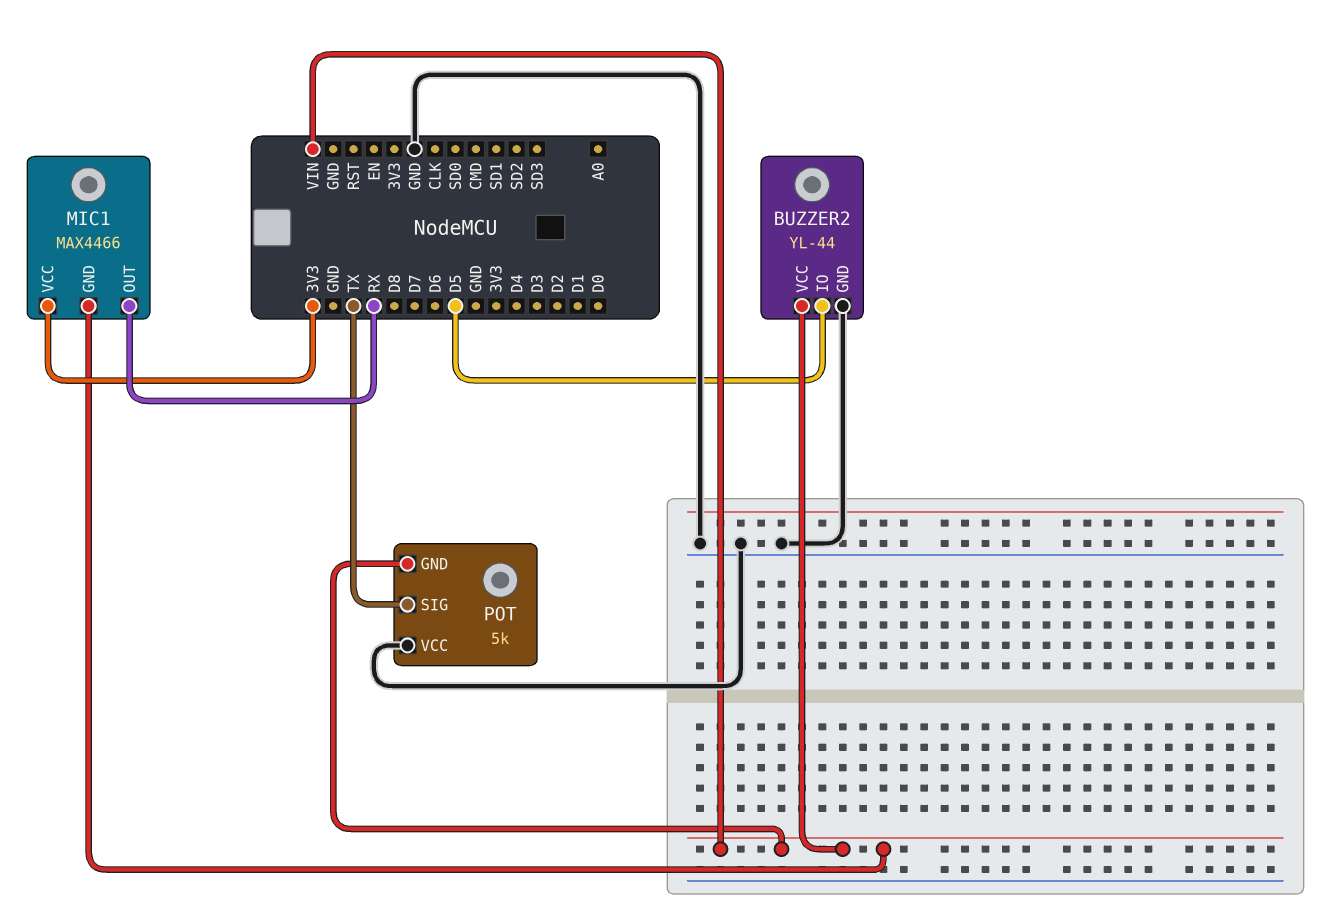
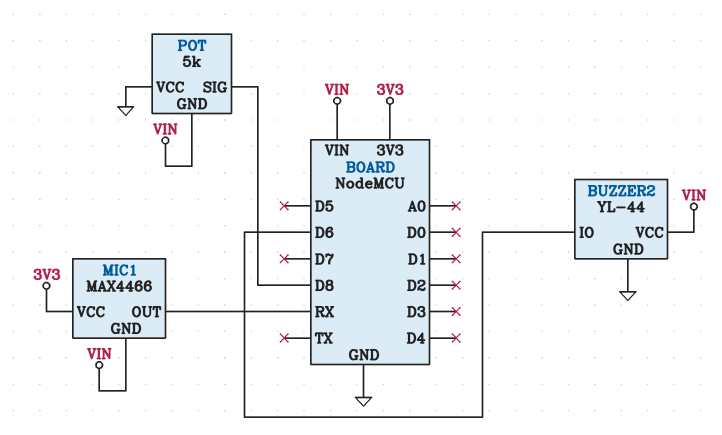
BUZZER2 pin IO: D5 -> D6
POT pin SIG: TX -> D8

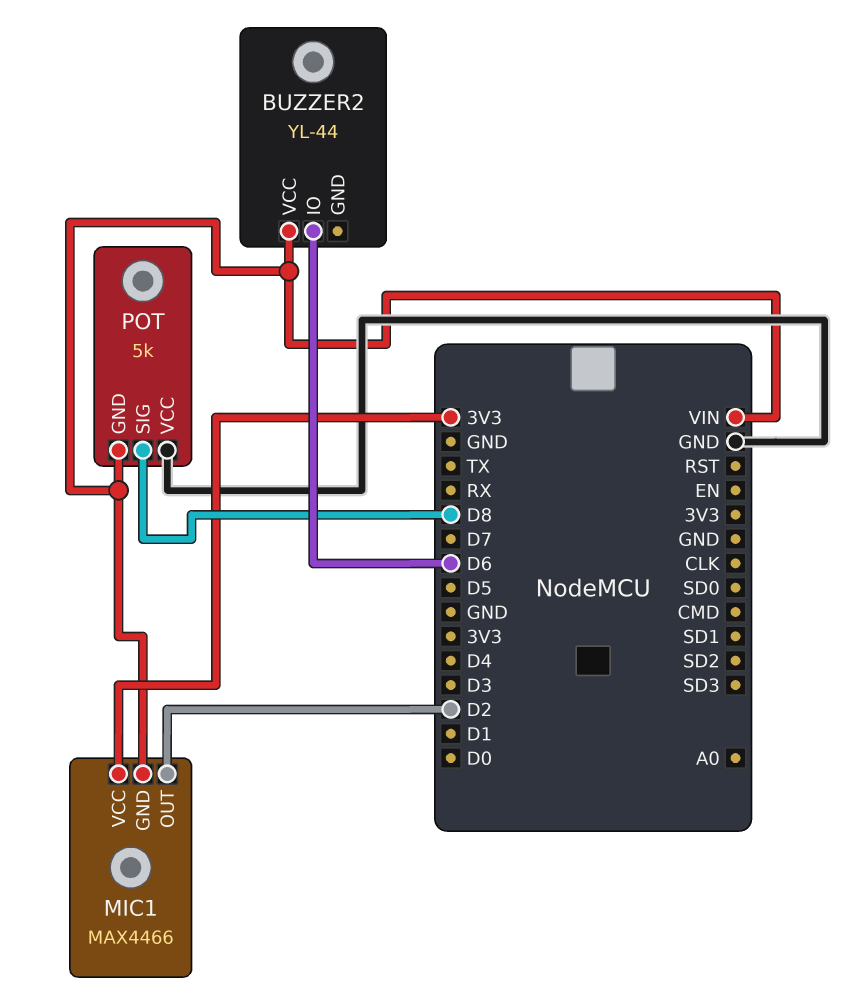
BUZZER2 pin GND: GND -> none
MIC1 pin OUT: RX -> D2

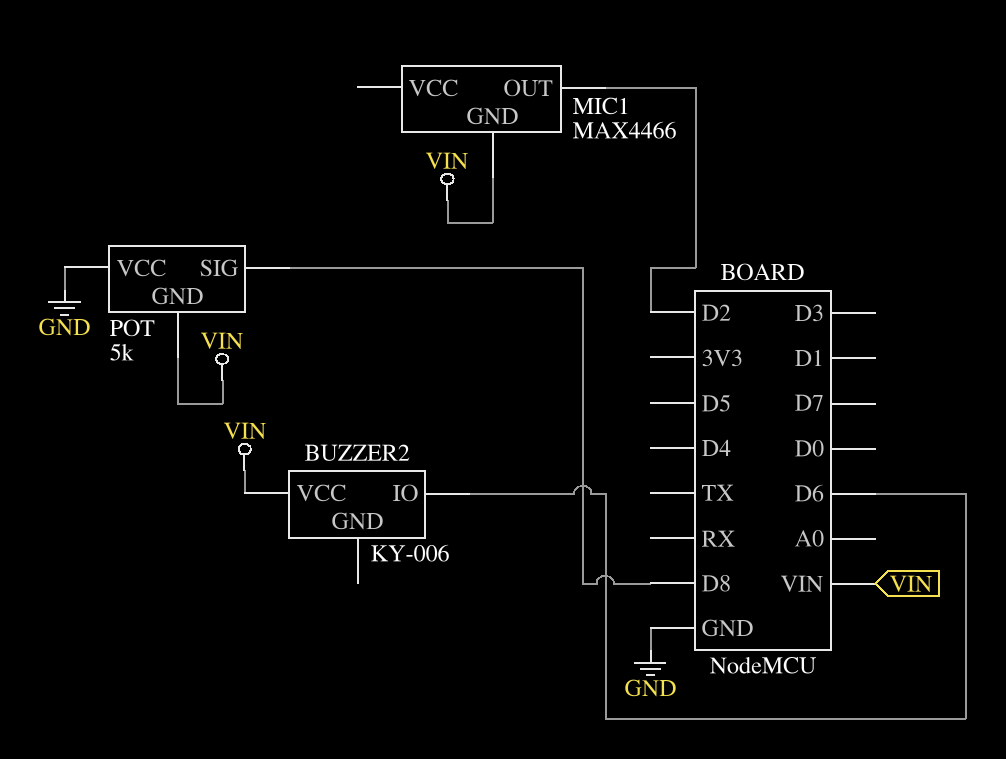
BUZZER2: YL-44 -> KY-006
MIC1 pin VCC: 3V3 -> none

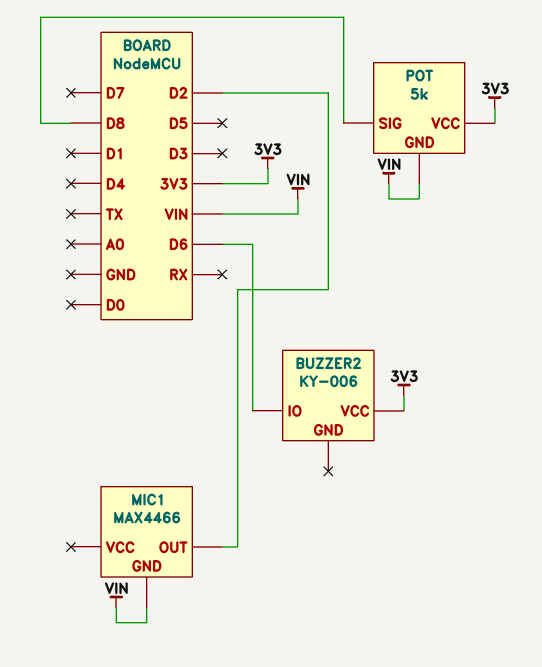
BUZZER2 pin VCC: VIN -> 3V3
POT pin VCC: GND -> 3V3

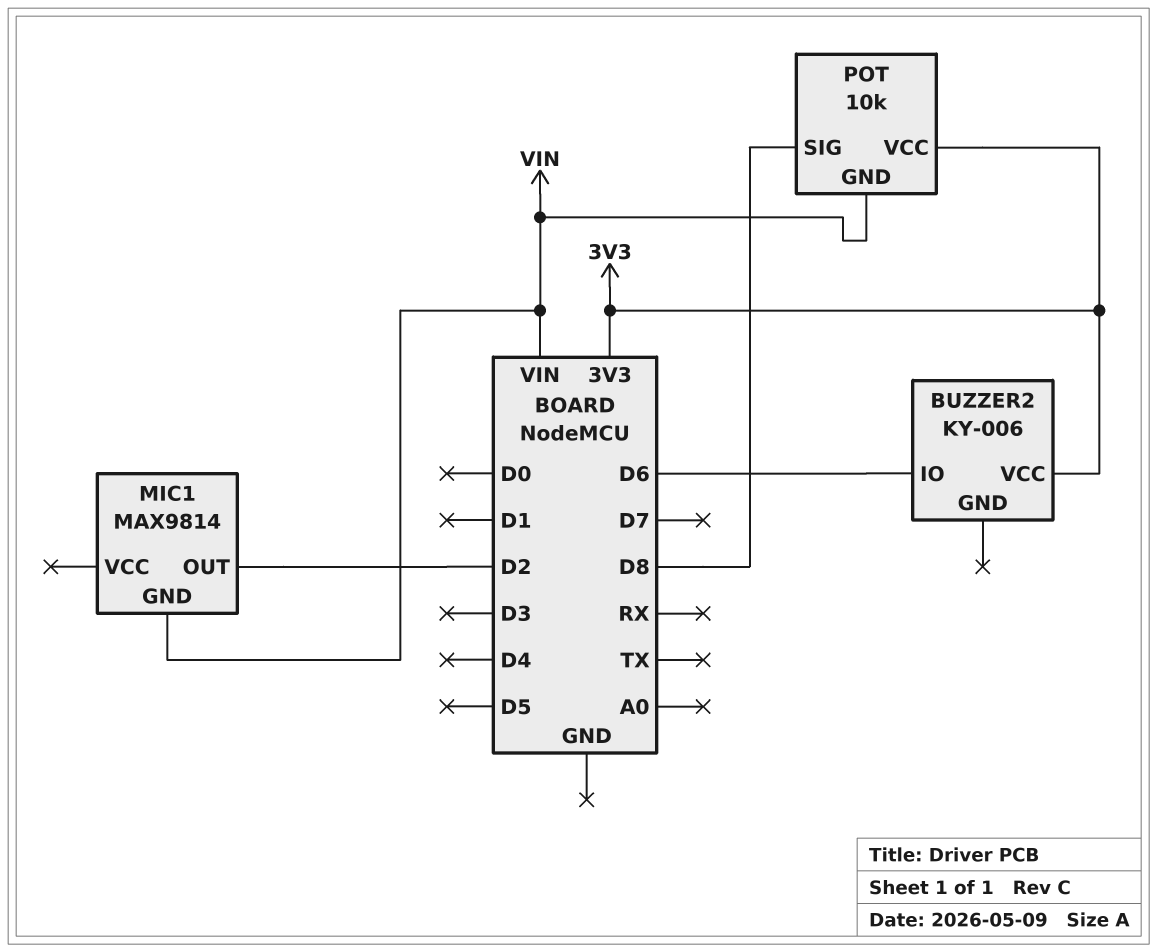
MIC1: MAX4466 -> MAX9814
POT: 5k -> 10k

